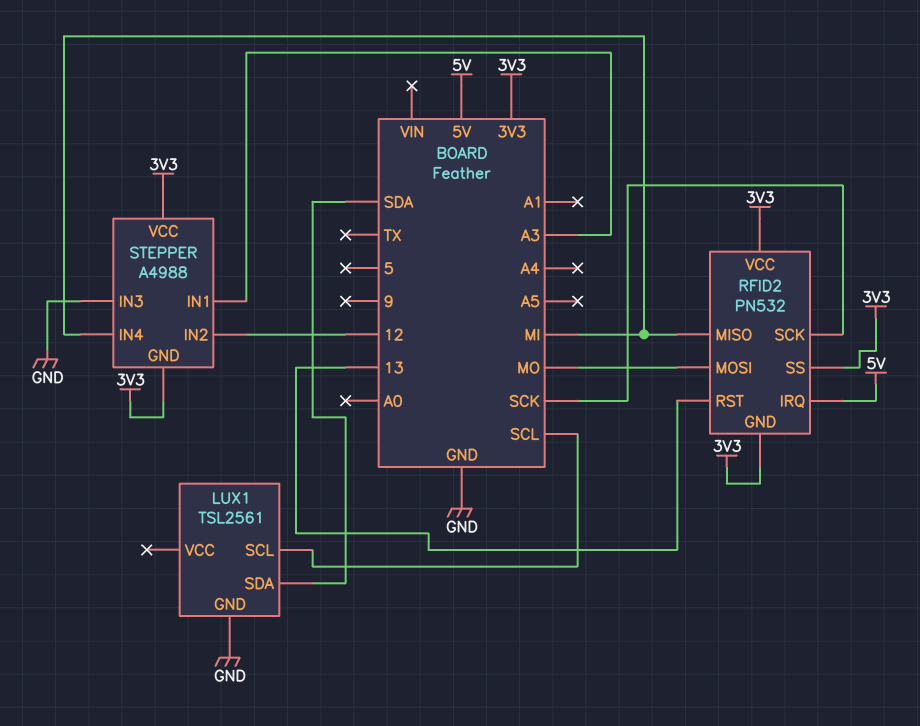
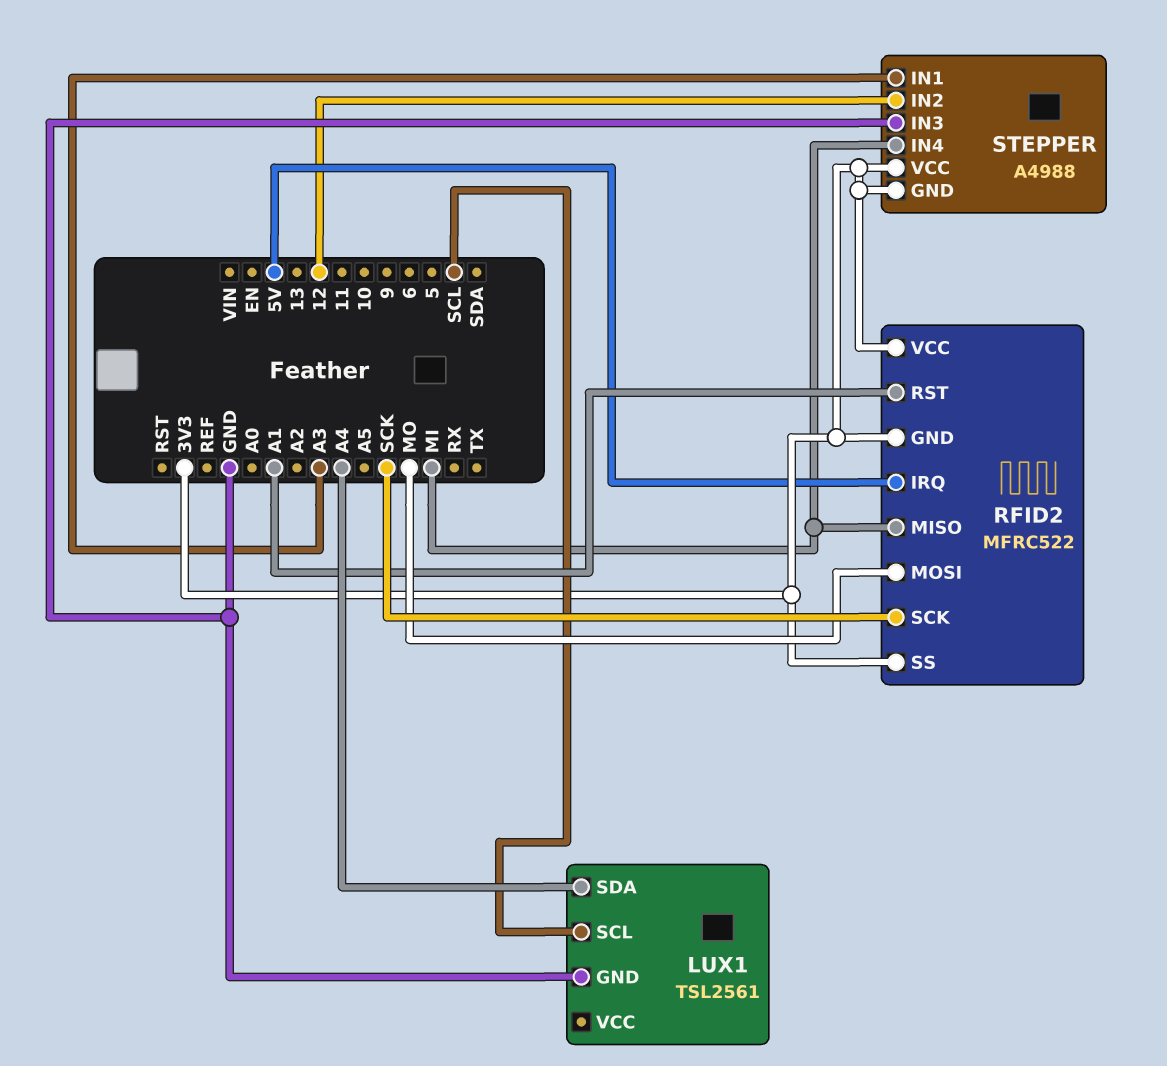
LUX1 pin SDA: SDA -> A4
RFID2: PN532 -> MFRC522
RFID2 pin RST: 13 -> A1

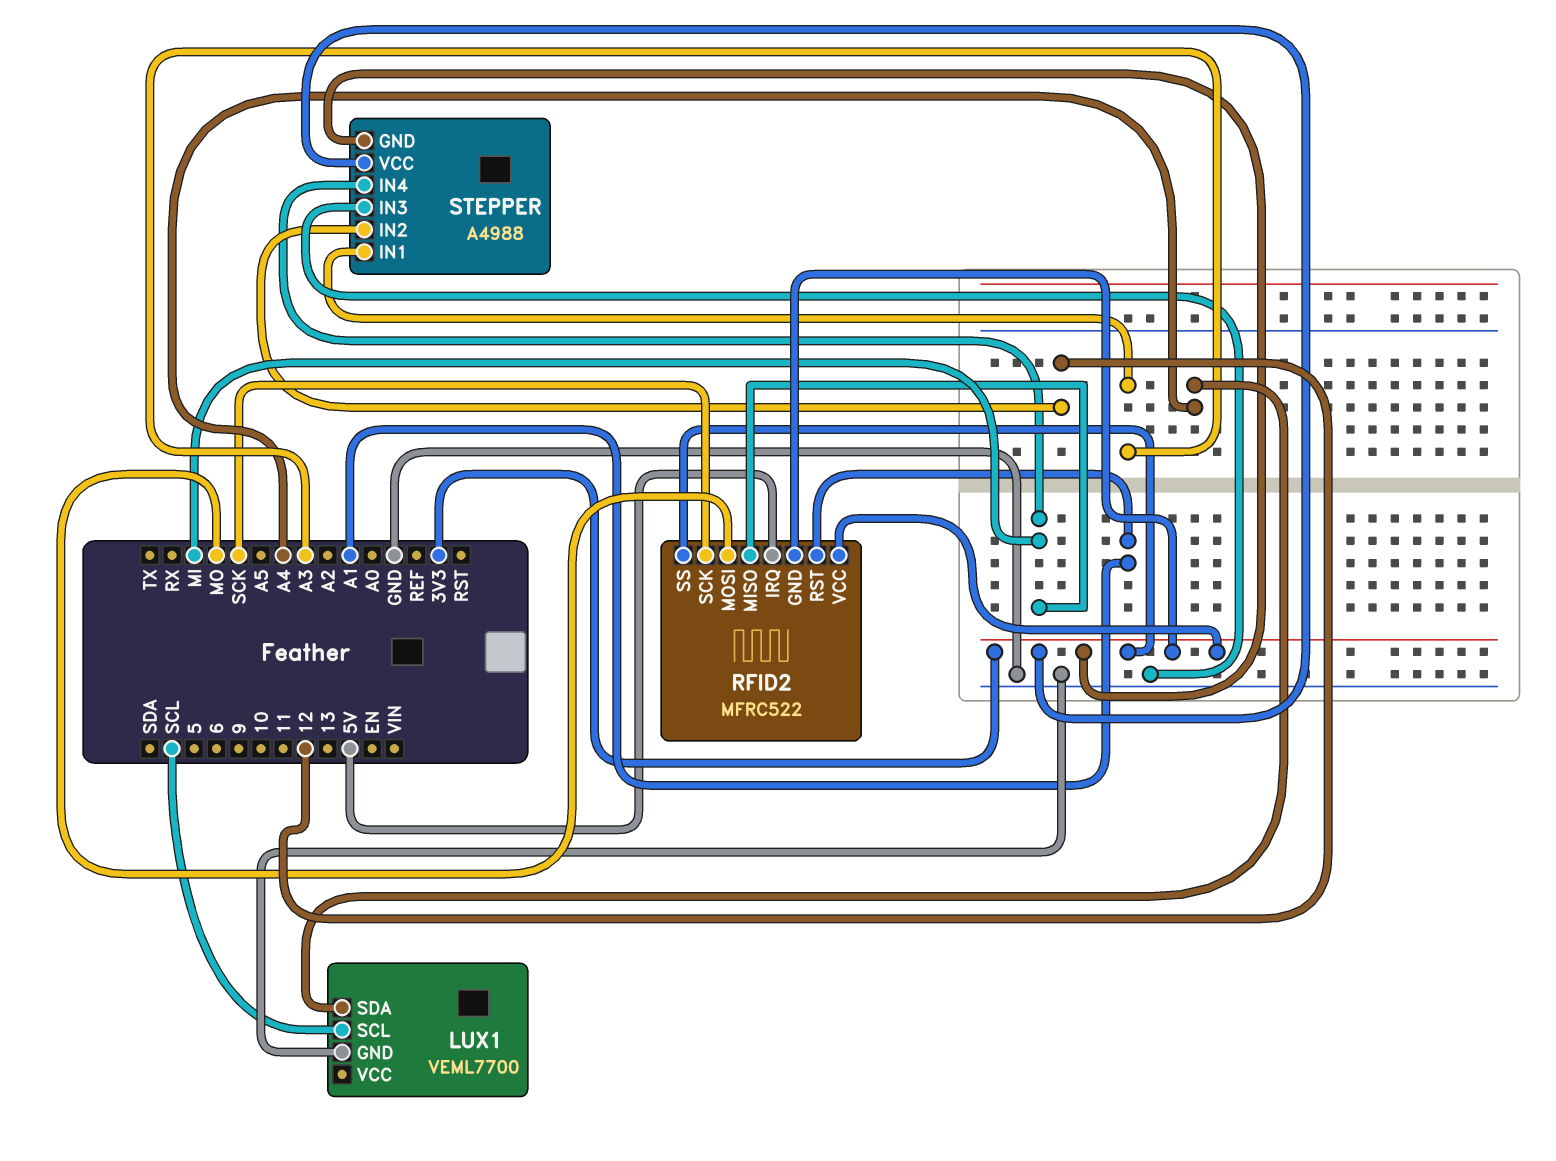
LUX1: TSL2561 -> VEML7700

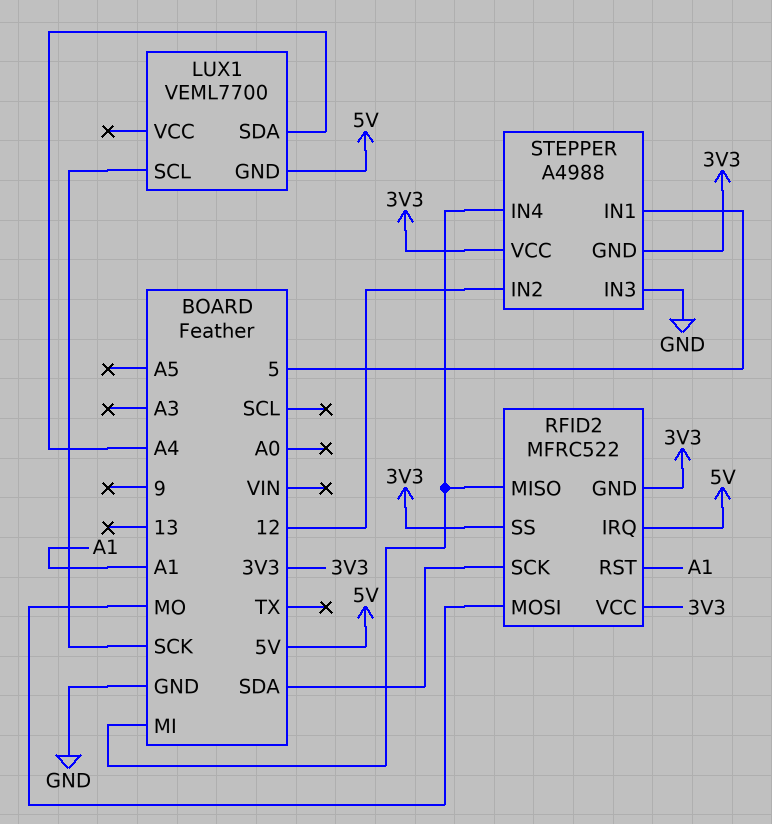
LUX1 pin GND: GND -> 5V
LUX1 pin SCL: SCL -> SCK
RFID2 pin SCK: SCK -> SDA
STEPPER pin IN1: A3 -> 5

